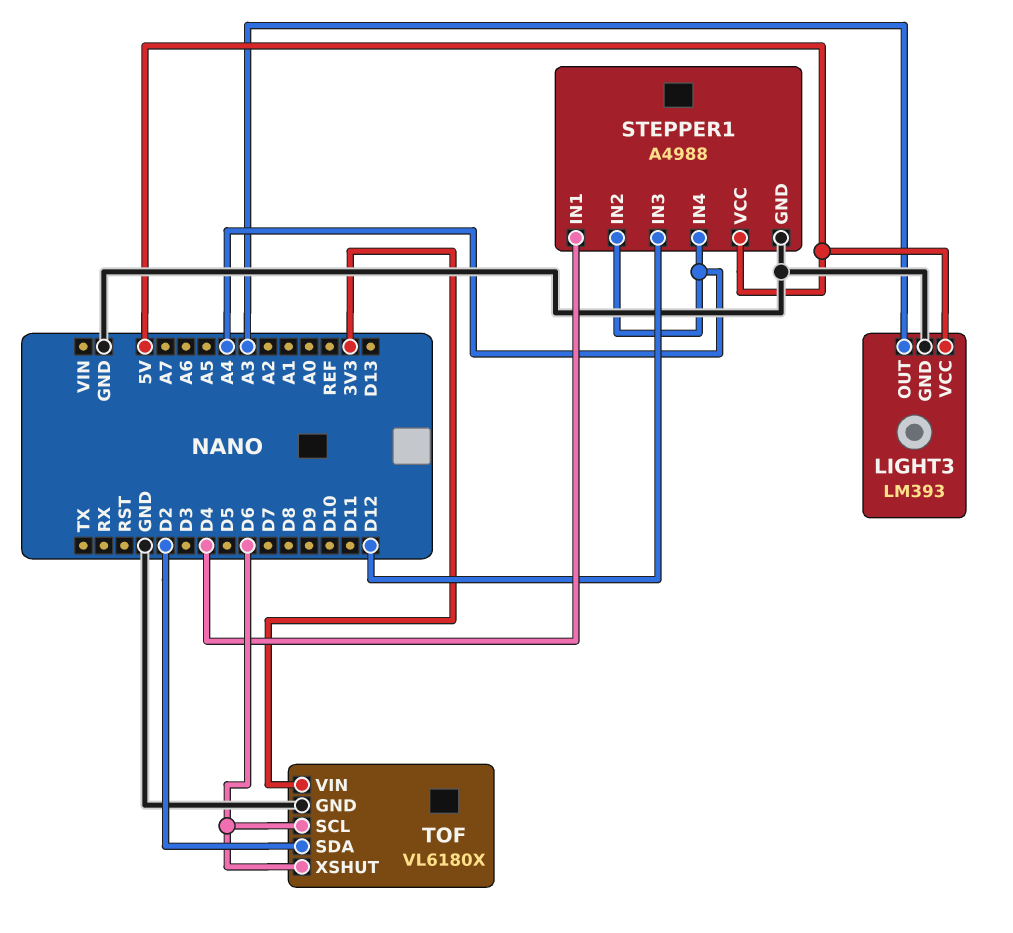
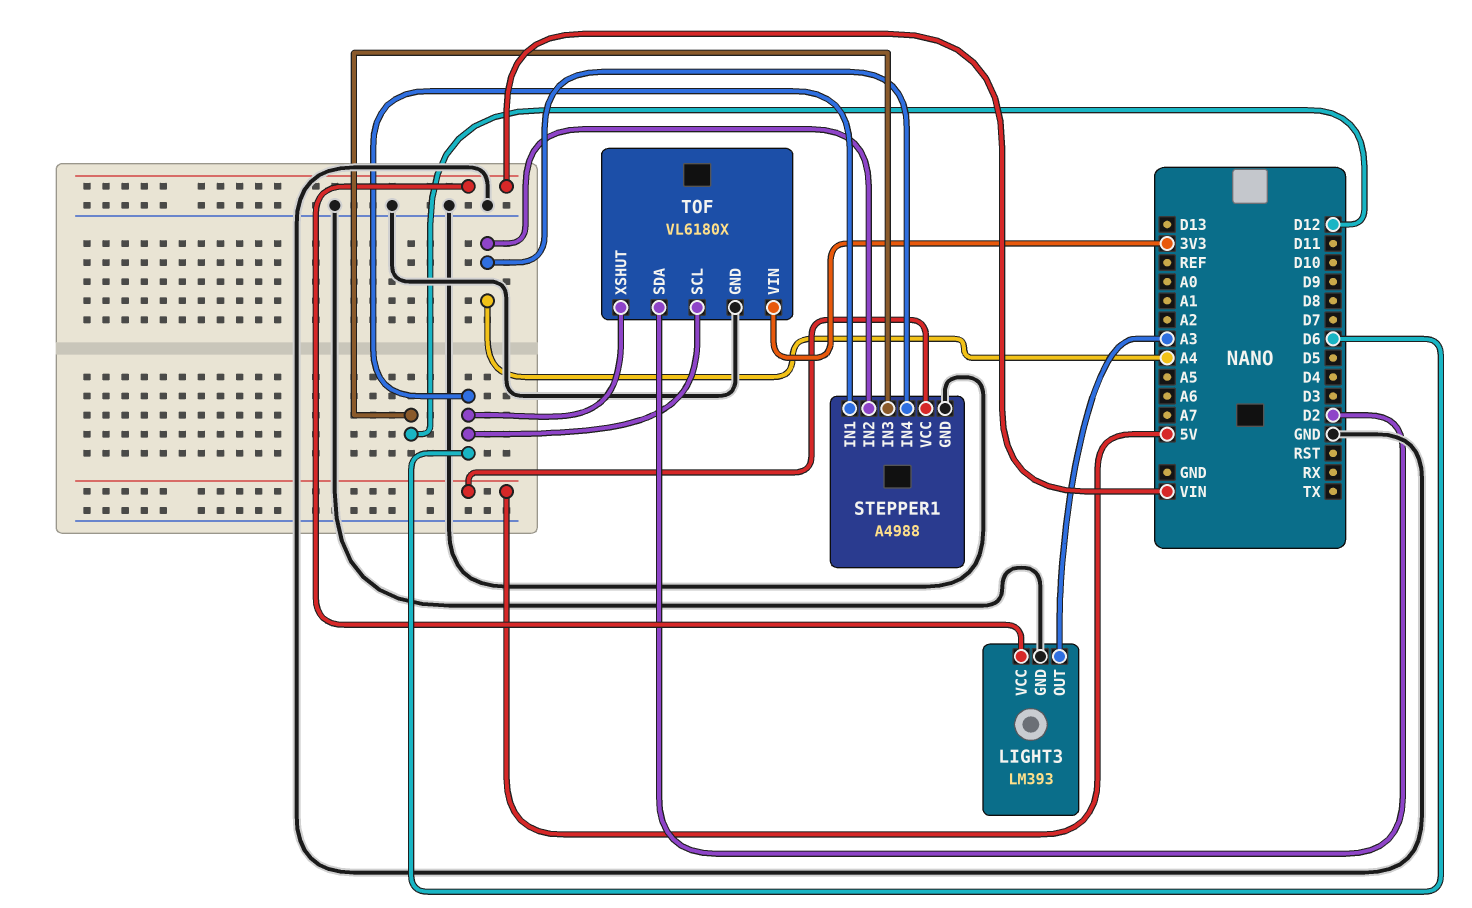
LIGHT3 pin VCC: 5V -> VIN
STEPPER1 pin IN1: D4 -> D6

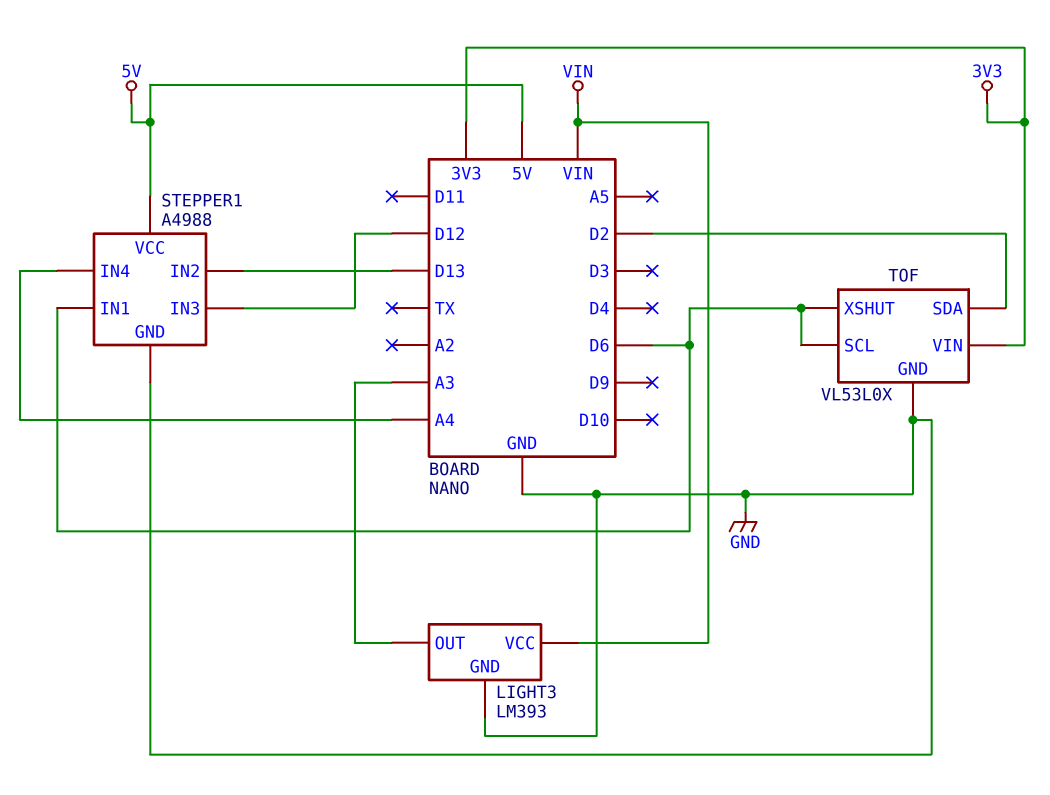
STEPPER1 pin IN2: A4 -> D13
TOF: VL6180X -> VL53L0X

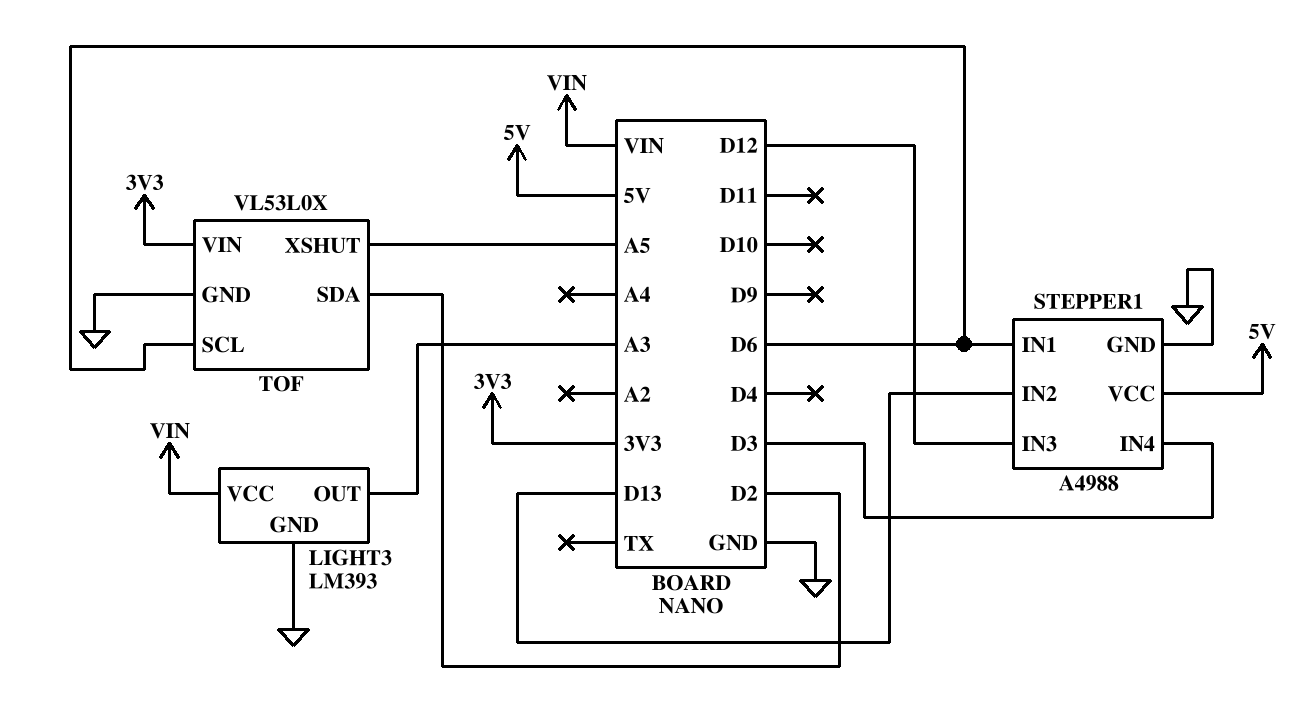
STEPPER1 pin IN4: A4 -> D3
TOF pin XSHUT: D6 -> A5

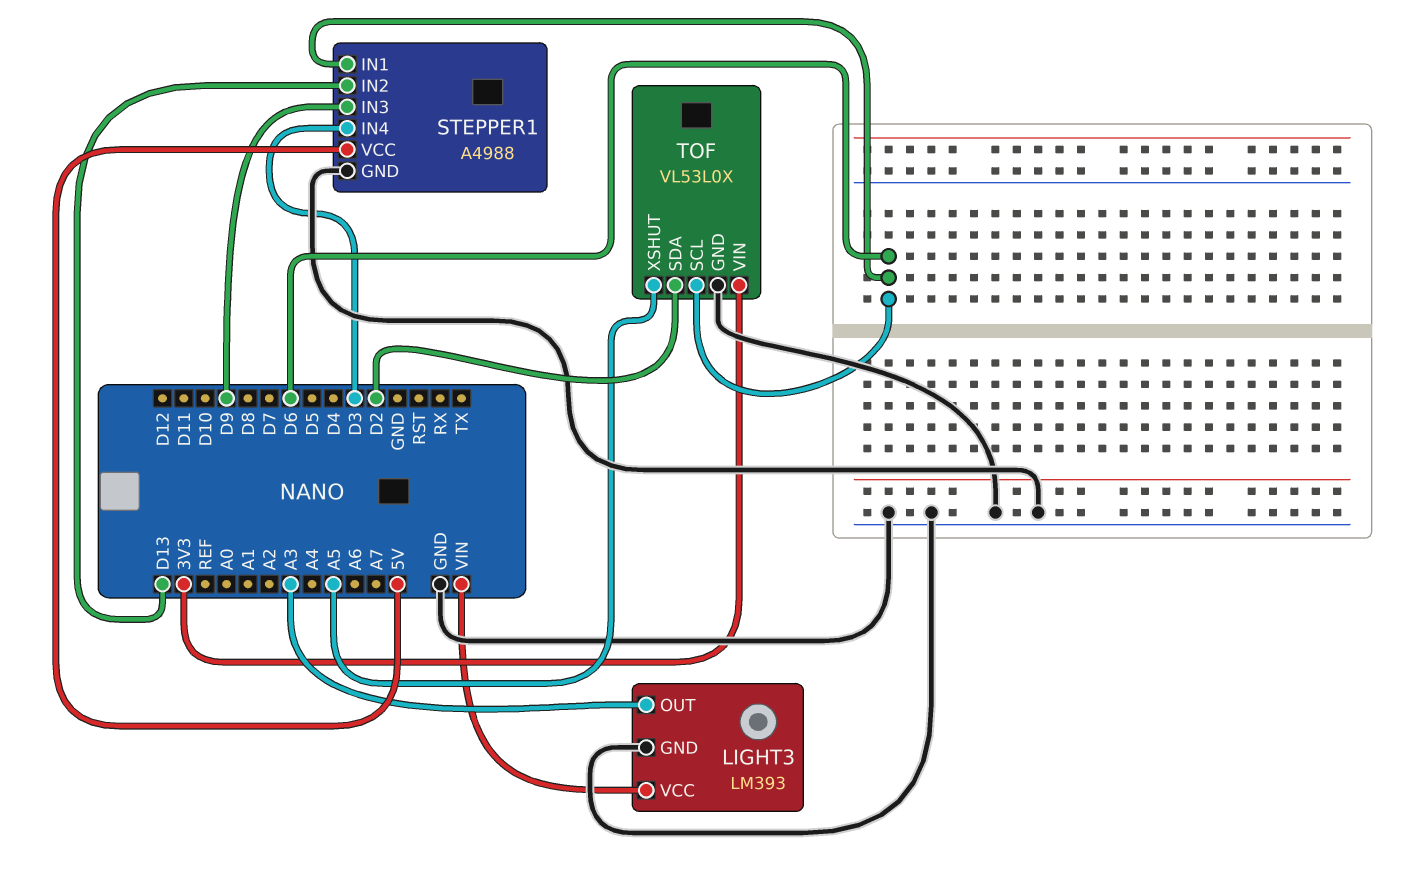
STEPPER1 pin IN3: D12 -> D9

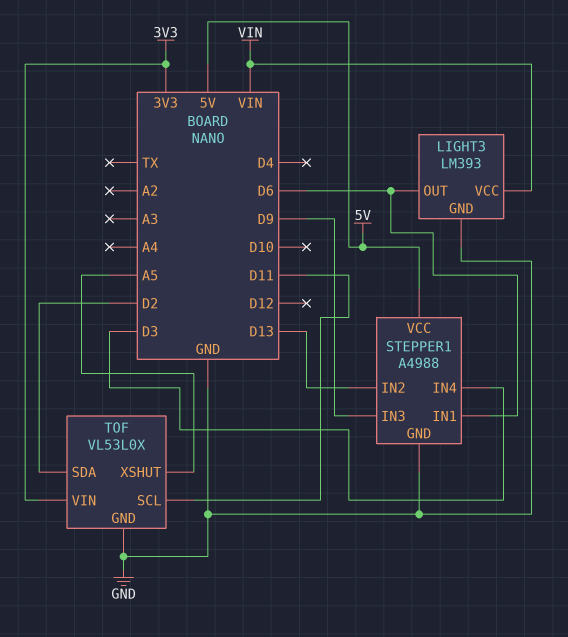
LIGHT3 pin OUT: A3 -> D6
TOF pin SCL: D6 -> D11

